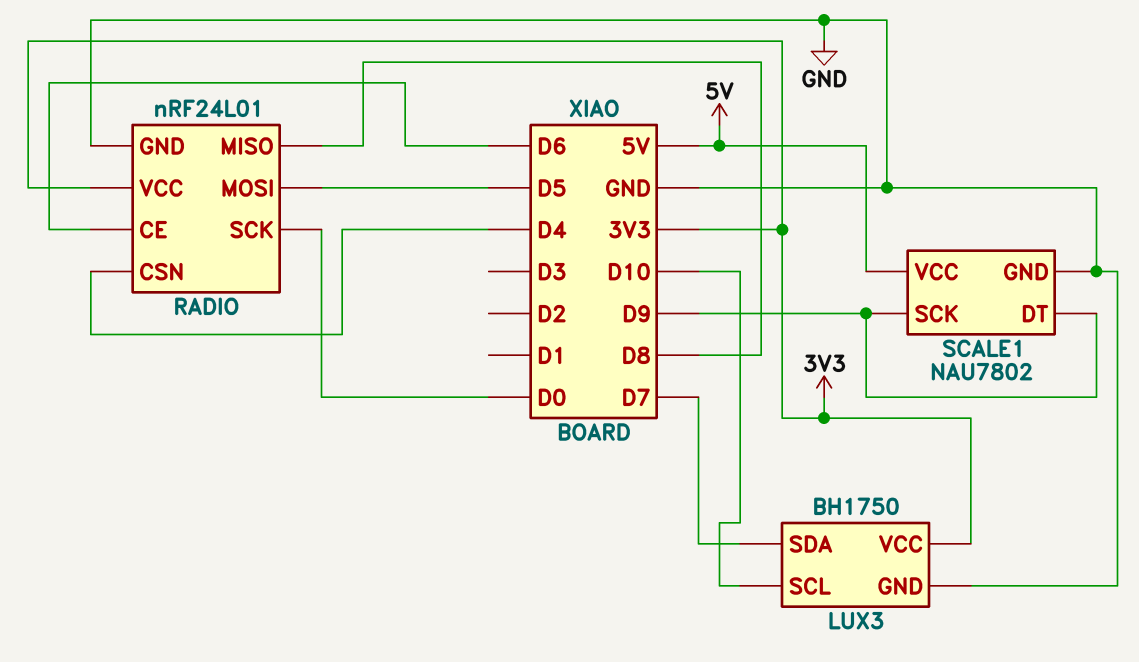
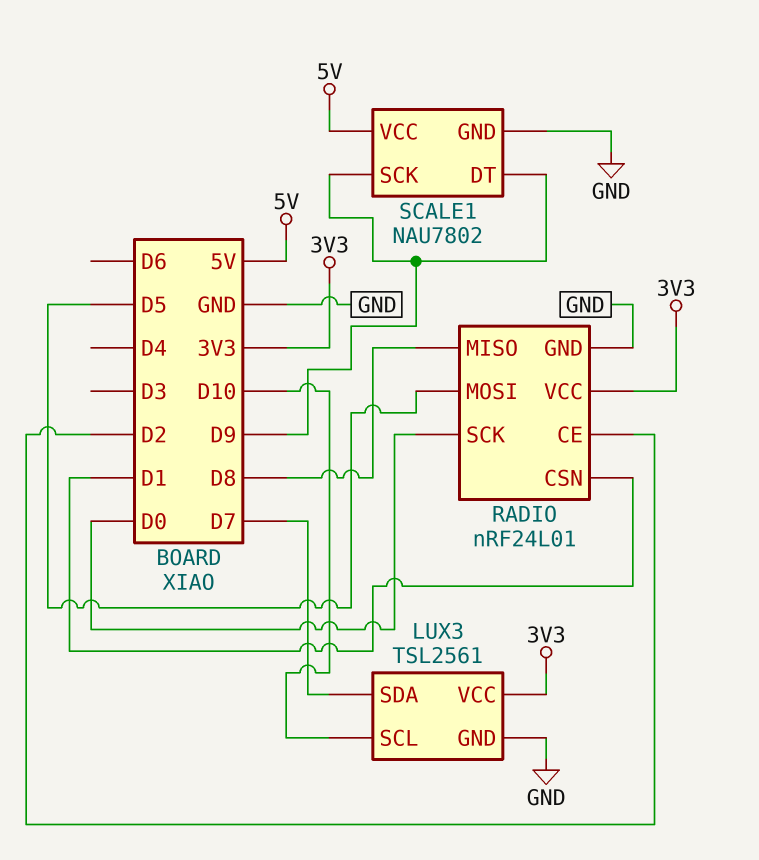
LUX3: BH1750 -> TSL2561
RADIO pin CE: D6 -> D2
RADIO pin CSN: D4 -> D1

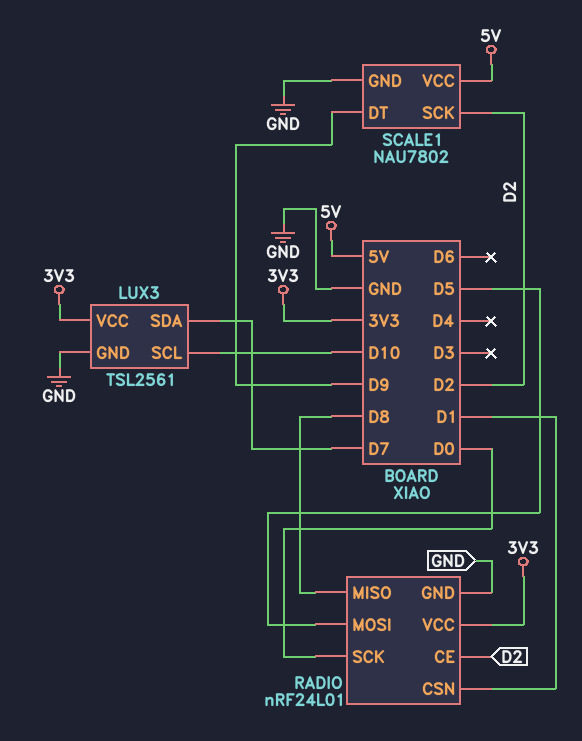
SCALE1 pin SCK: D9 -> D2

